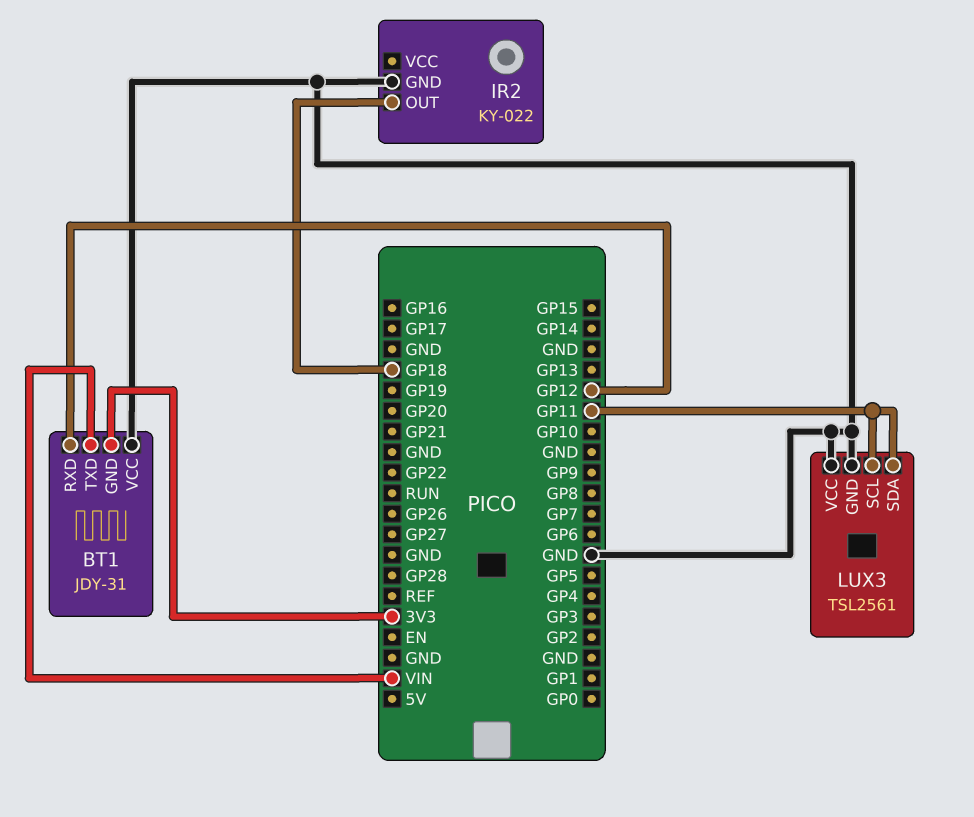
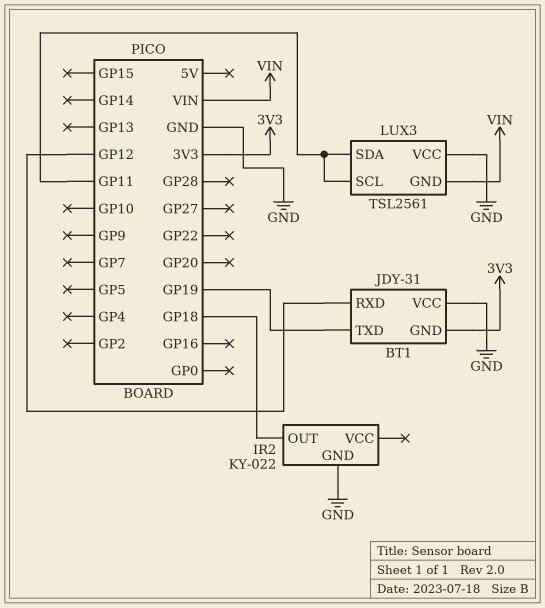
BT1 pin TXD: VIN -> GP19
LUX3 pin GND: GND -> VIN

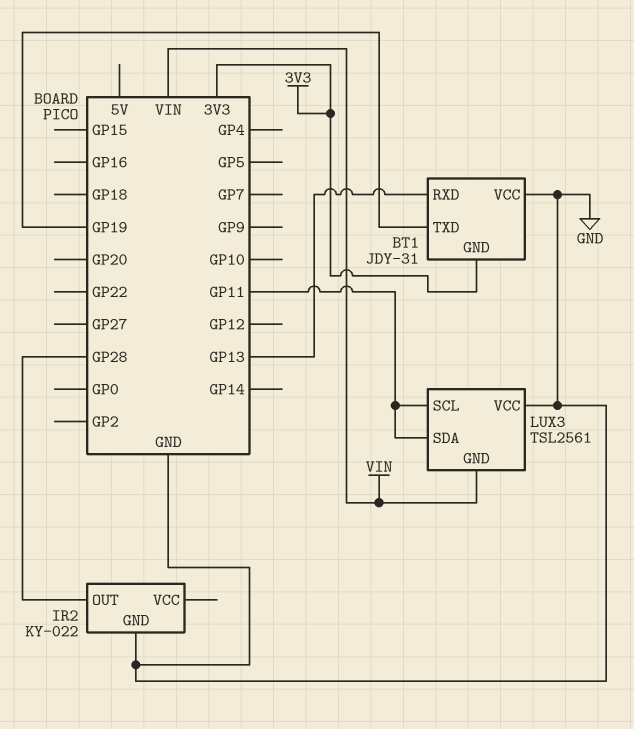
BT1 pin RXD: GP12 -> GP13
IR2 pin OUT: GP18 -> GP28

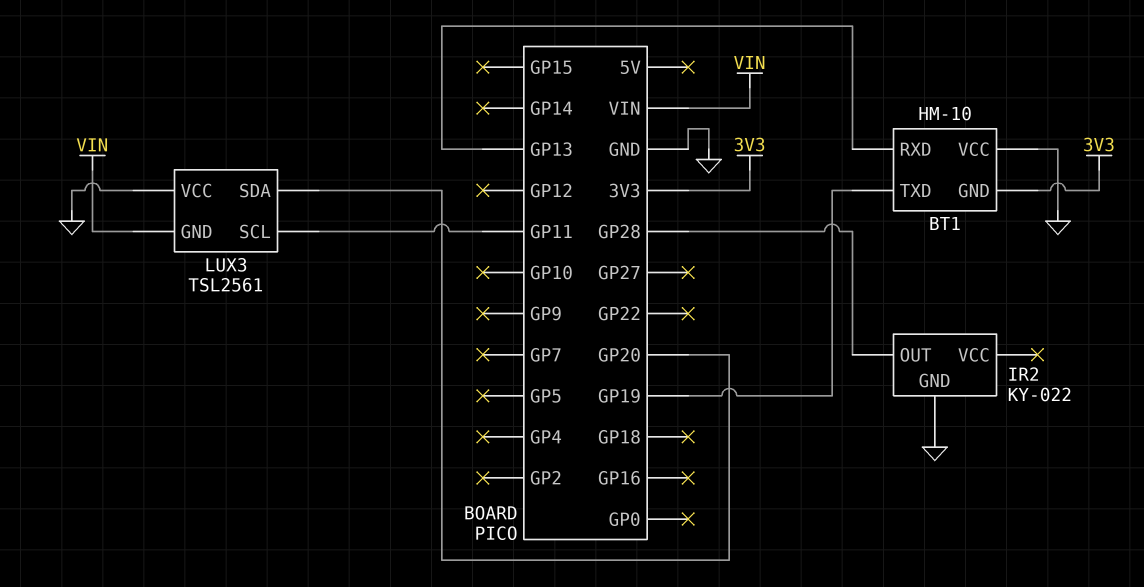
BT1: JDY-31 -> HM-10
LUX3 pin SDA: GP11 -> GP20

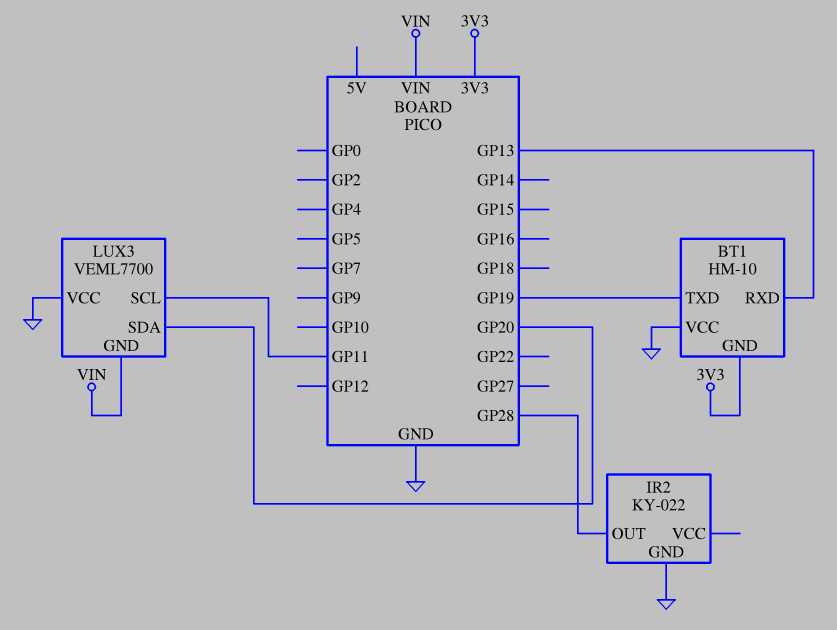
LUX3: TSL2561 -> VEML7700

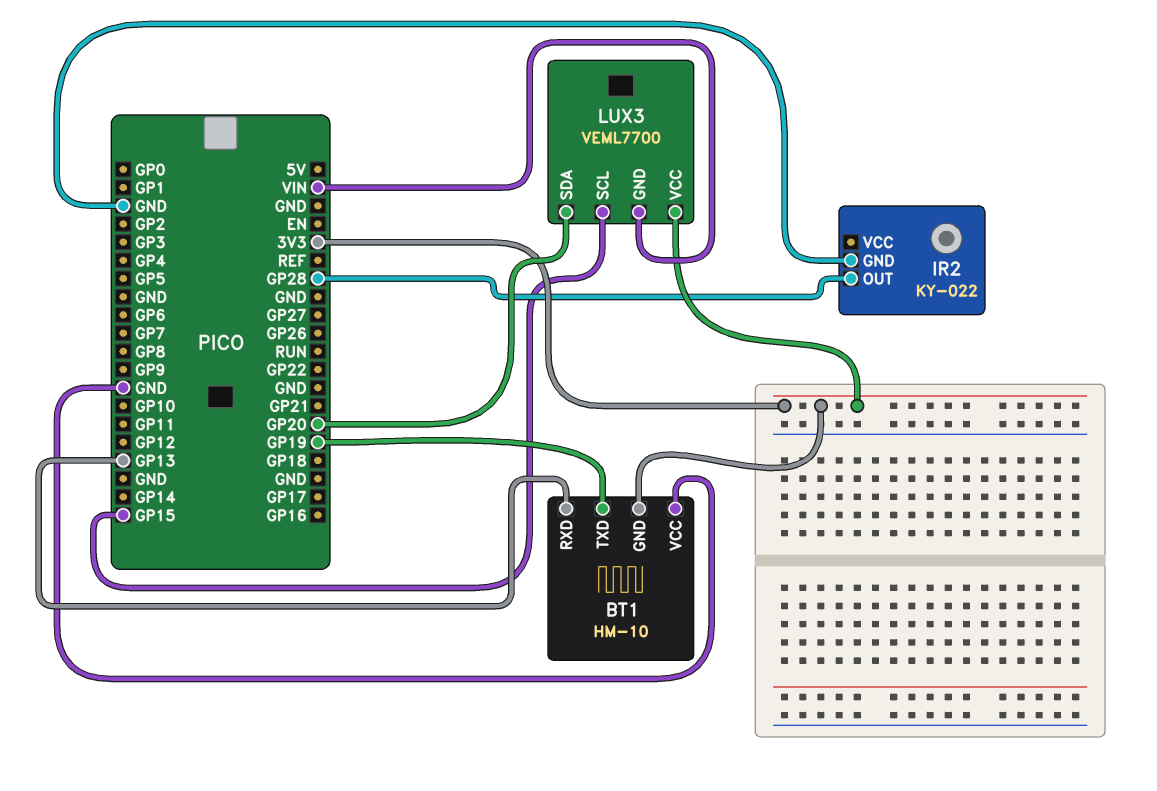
LUX3 pin SCL: GP11 -> GP15
LUX3 pin VCC: GND -> 3V3

